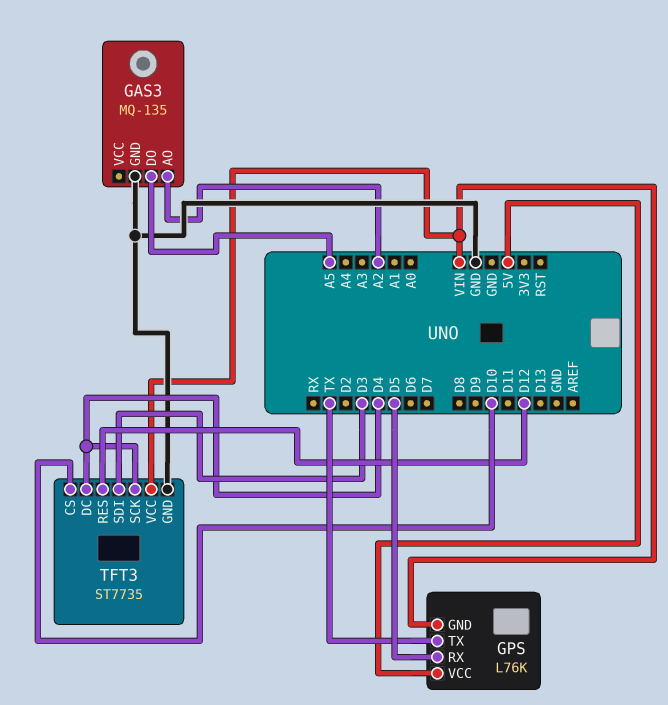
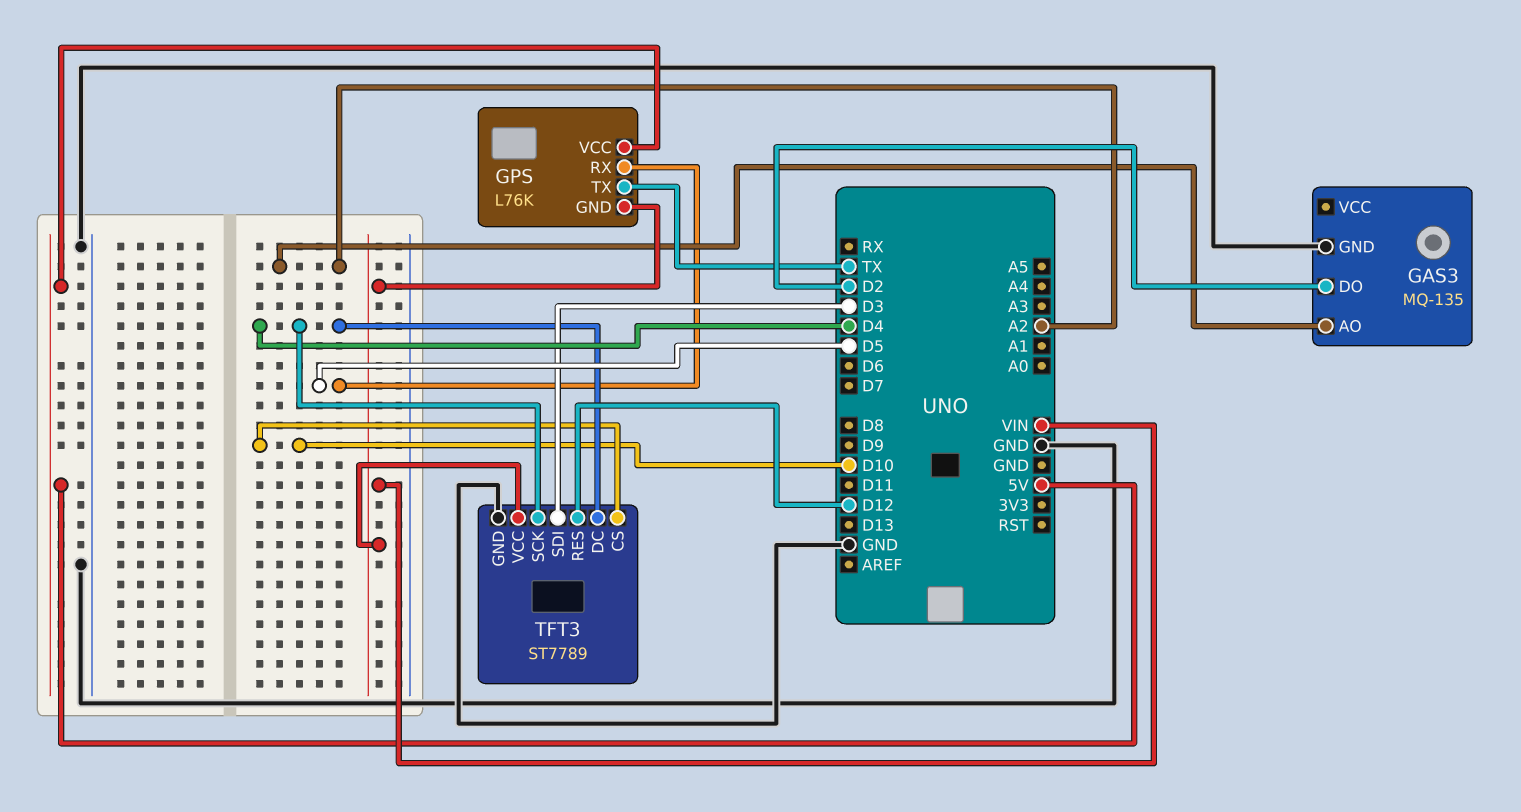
GAS3 pin DO: A5 -> D2
TFT3: ST7735 -> ST7789

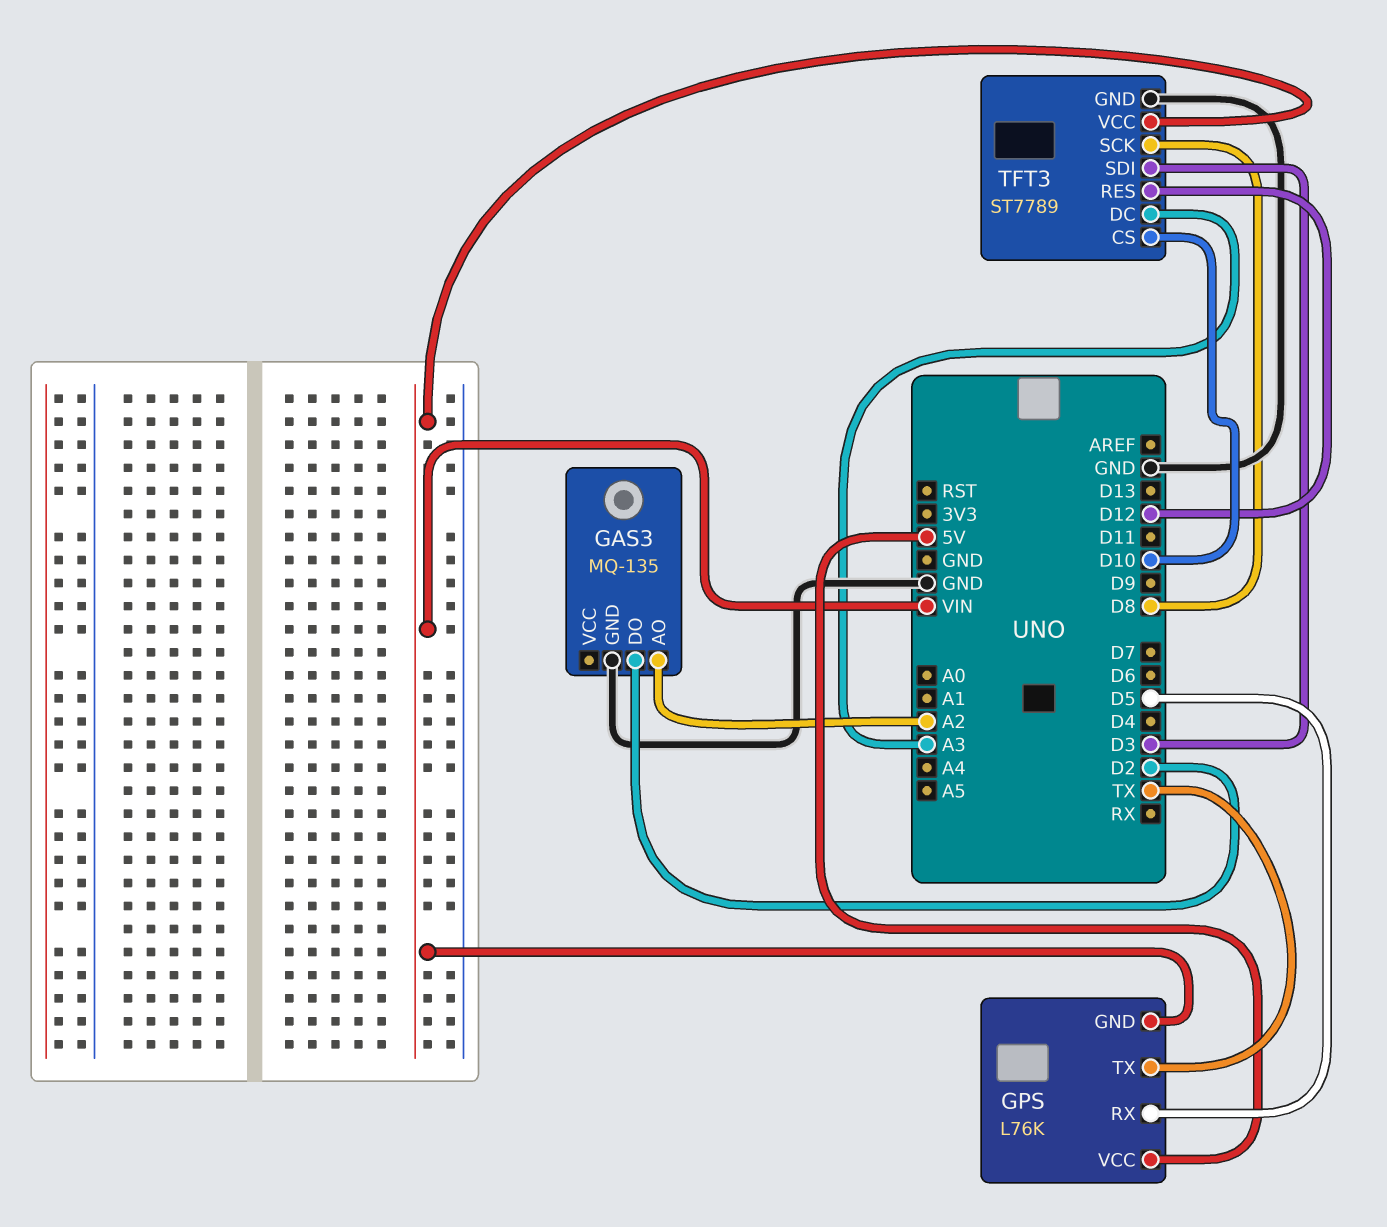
TFT3 pin DC: D4 -> A3
TFT3 pin SCK: D4 -> D8

